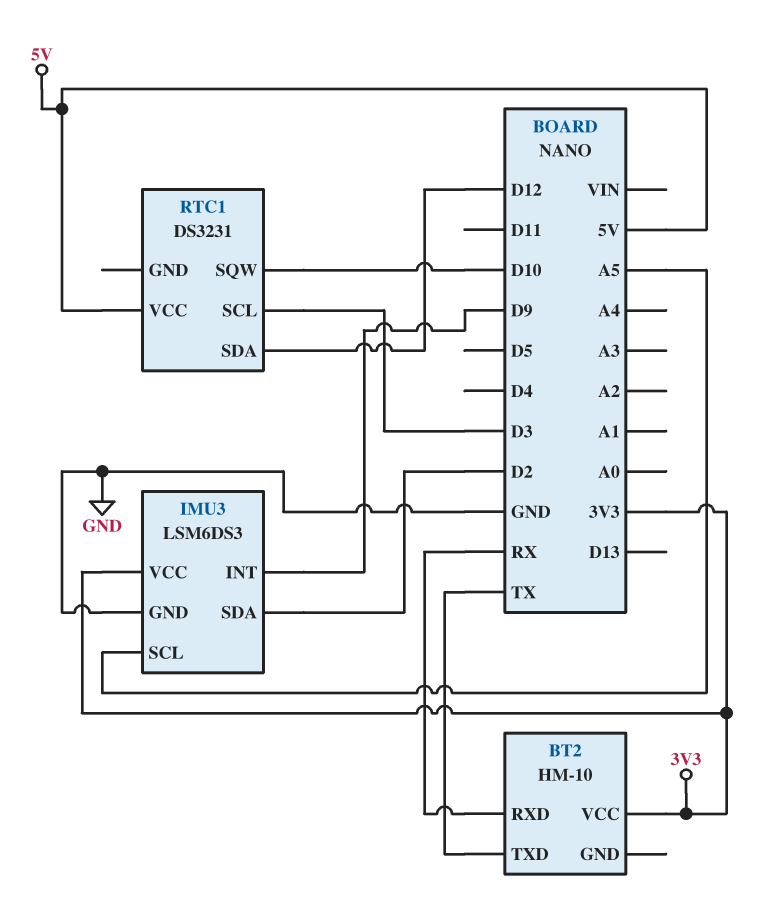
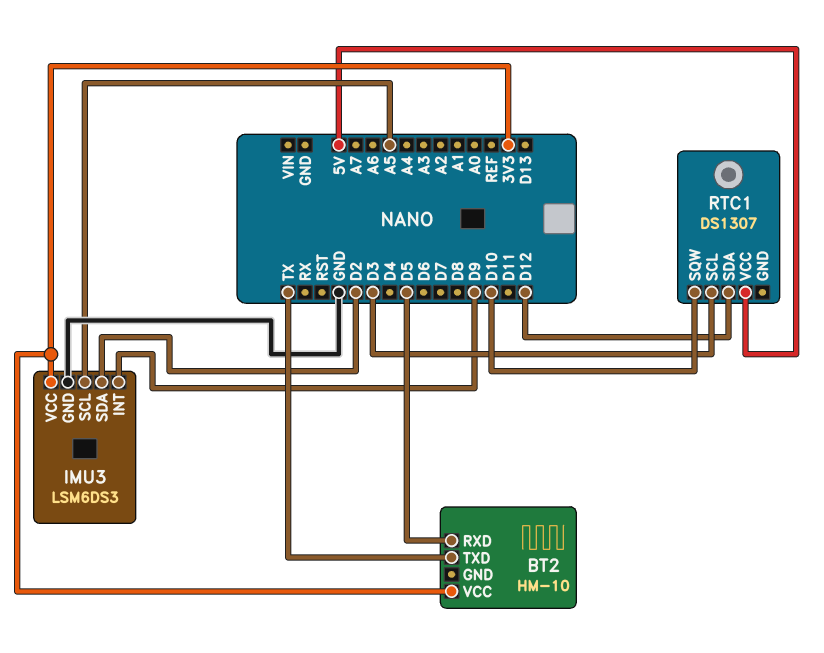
BT2 pin RXD: RX -> D5
RTC1: DS3231 -> DS1307

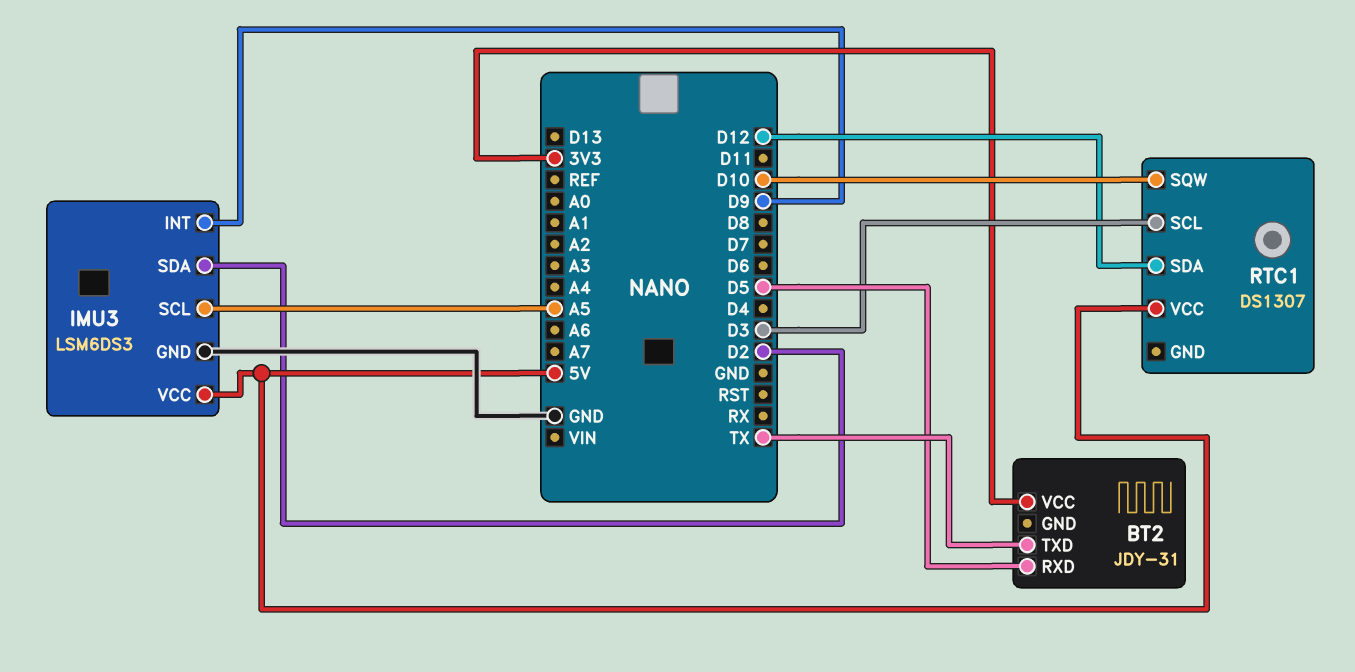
BT2: HM-10 -> JDY-31
IMU3 pin VCC: 3V3 -> 5V

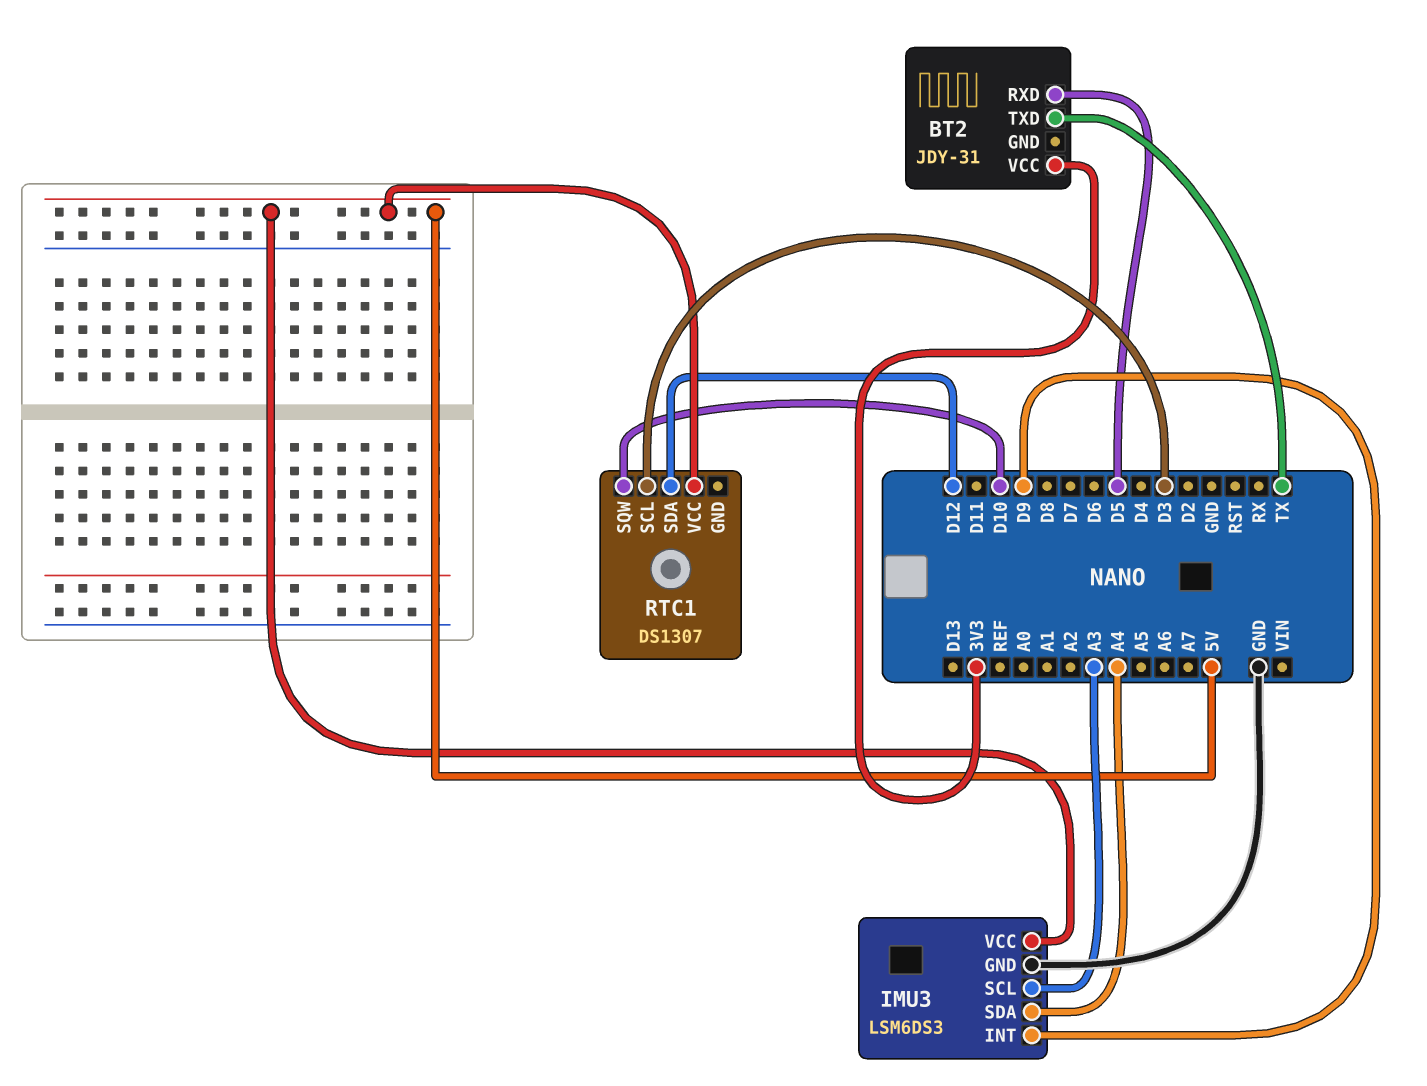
IMU3 pin SCL: A5 -> A3
IMU3 pin SDA: D2 -> A4

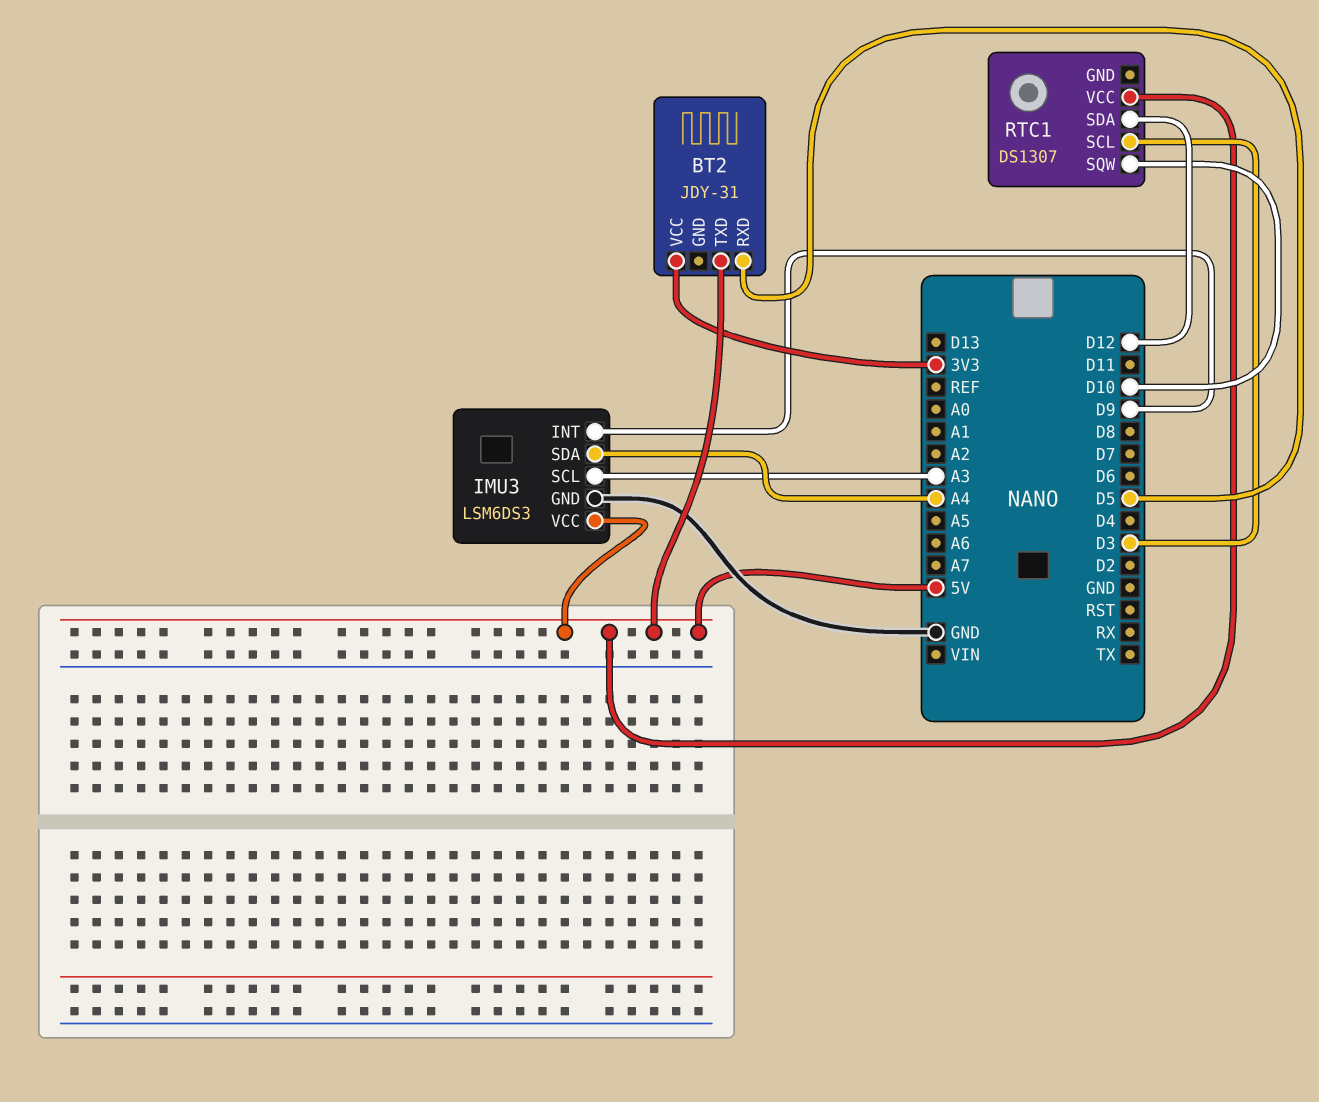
BT2 pin TXD: TX -> 5V

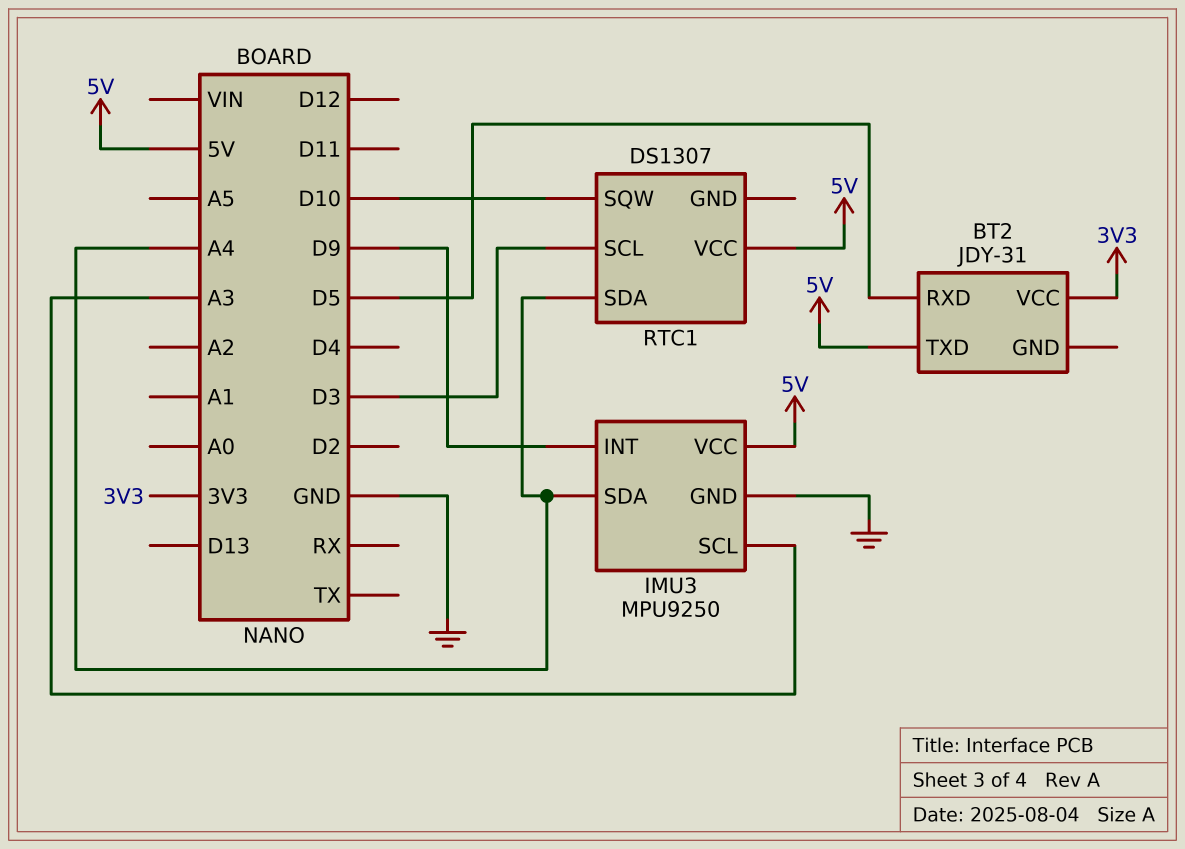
IMU3: LSM6DS3 -> MPU9250
RTC1 pin SDA: D12 -> A4

